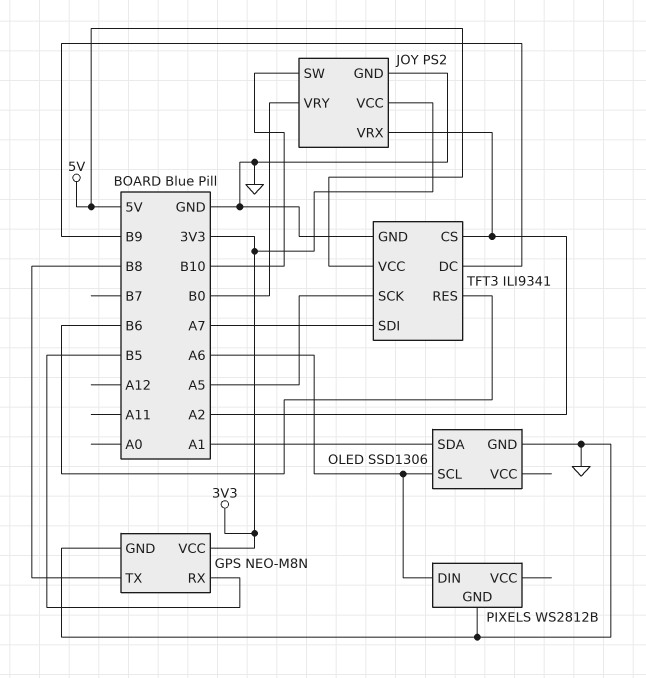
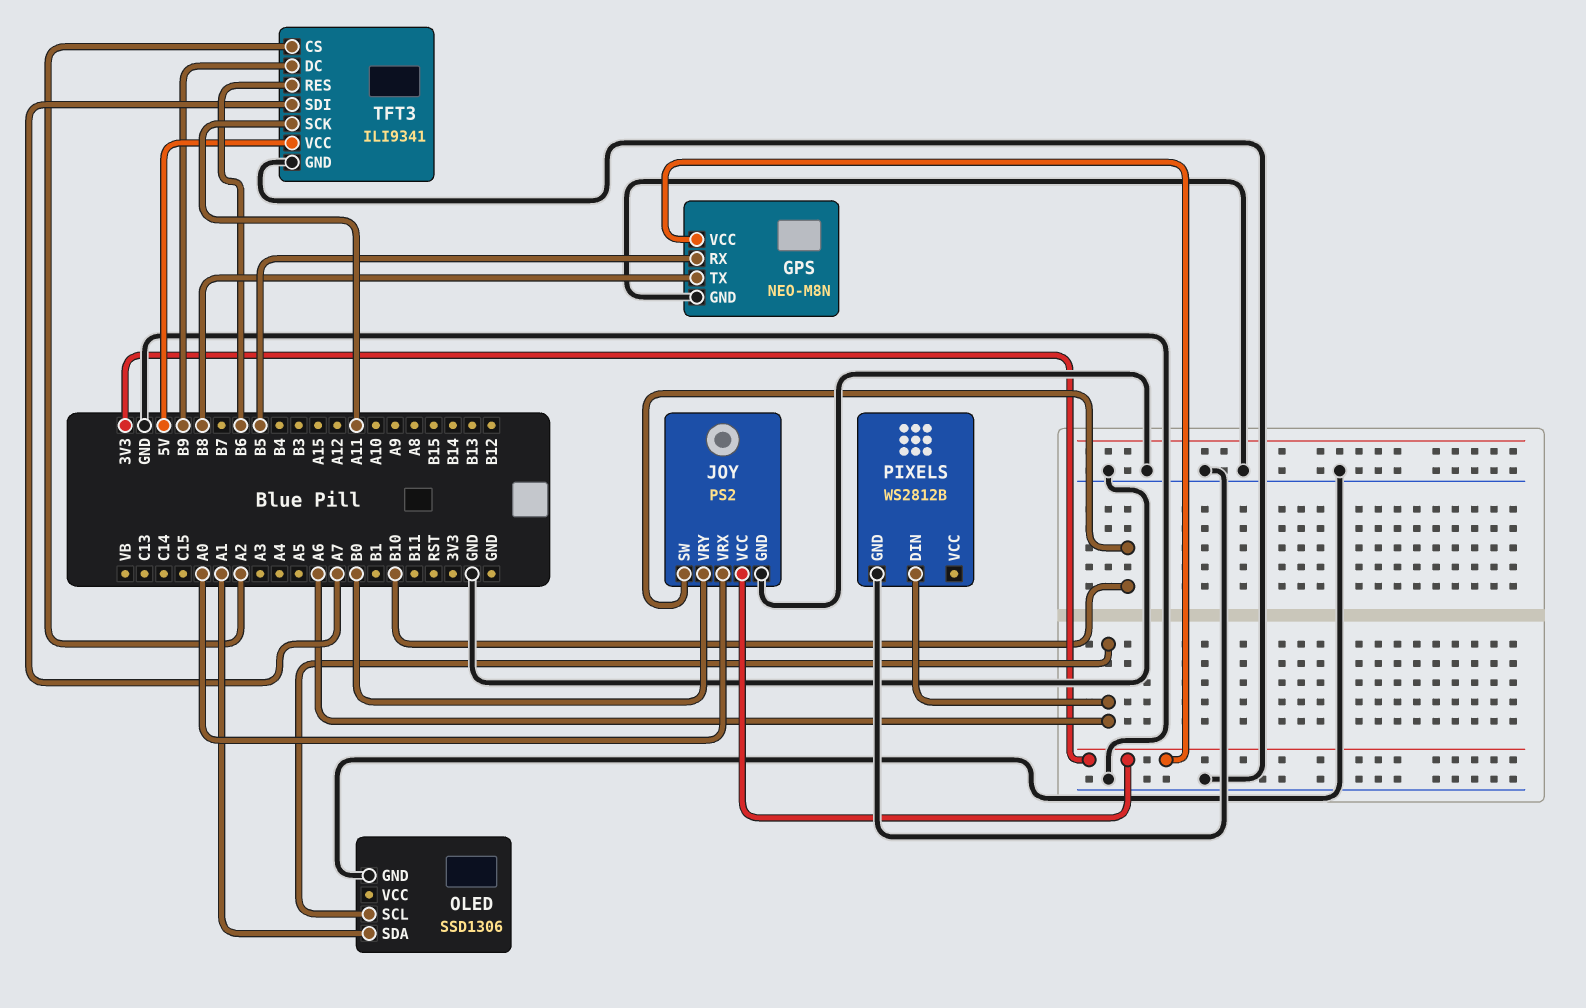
JOY pin VRX: A2 -> A0
TFT3 pin SCK: A5 -> A11

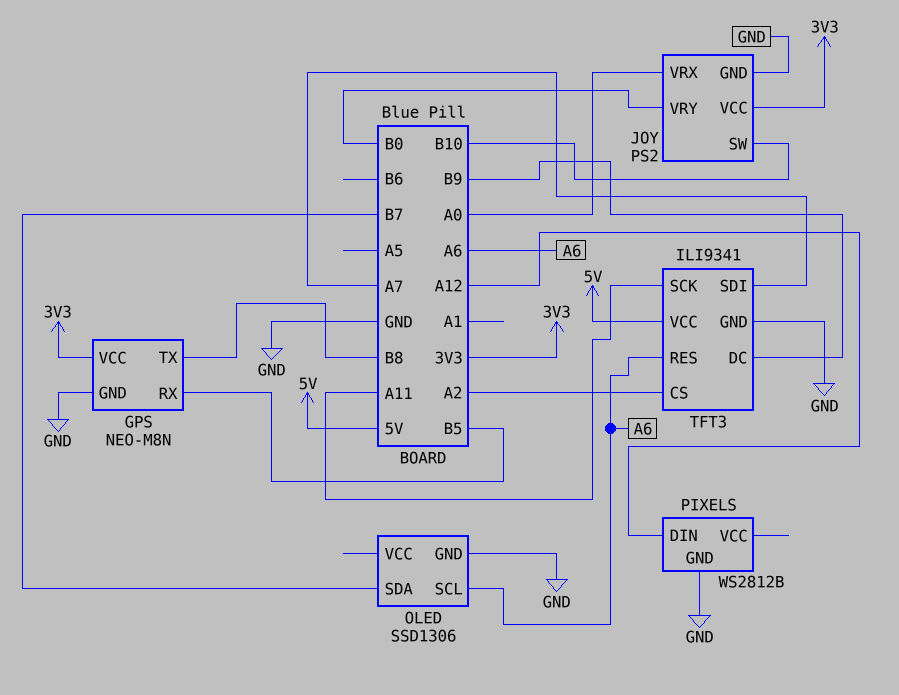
OLED pin SDA: A1 -> B7
PIXELS pin DIN: A6 -> A12
TFT3 pin RES: B6 -> A6

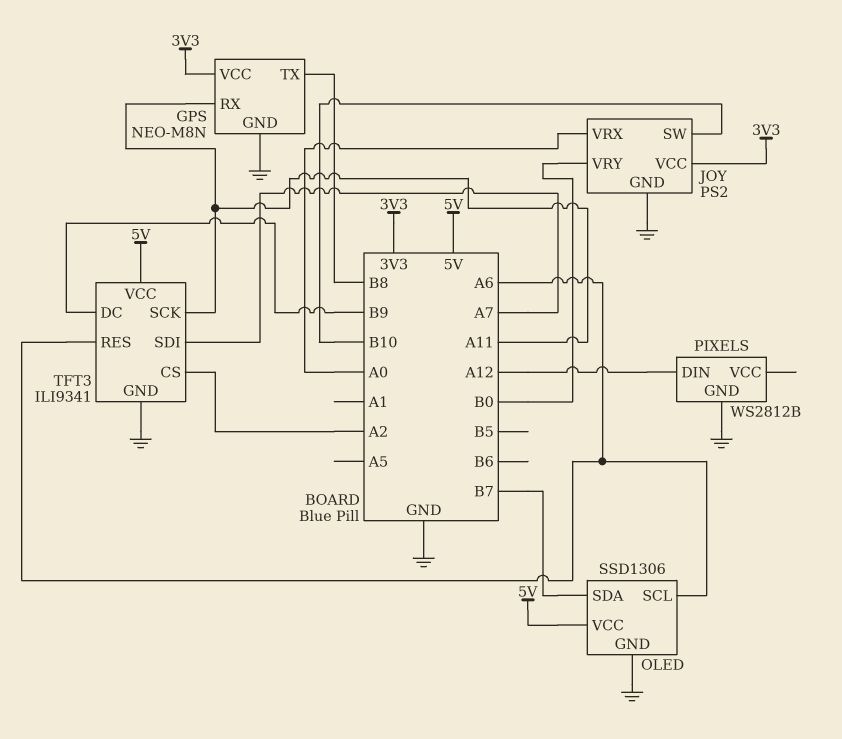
GPS pin RX: B5 -> A11
OLED pin VCC: none -> 5V

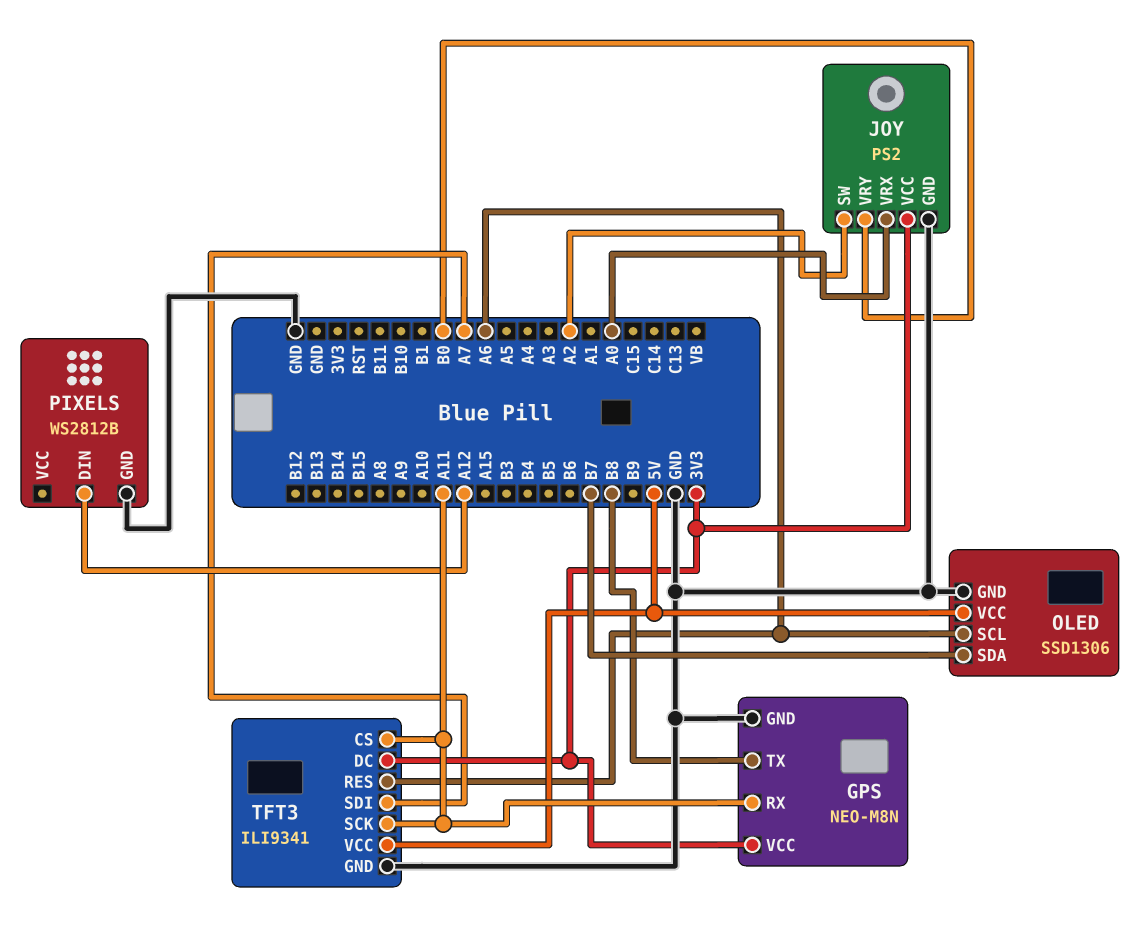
JOY pin SW: B10 -> A2
TFT3 pin CS: A2 -> A11
TFT3 pin DC: B9 -> 3V3

